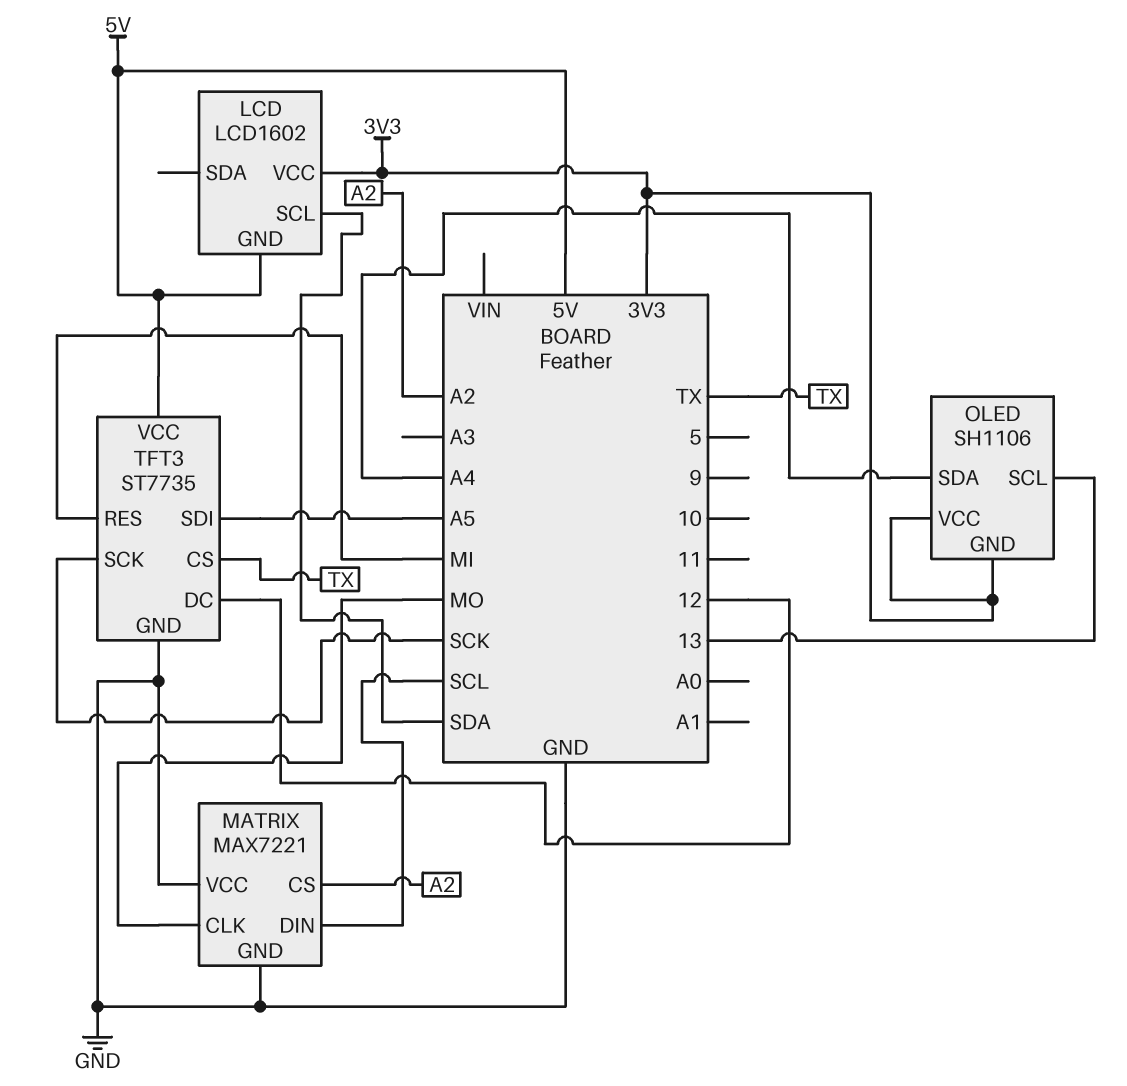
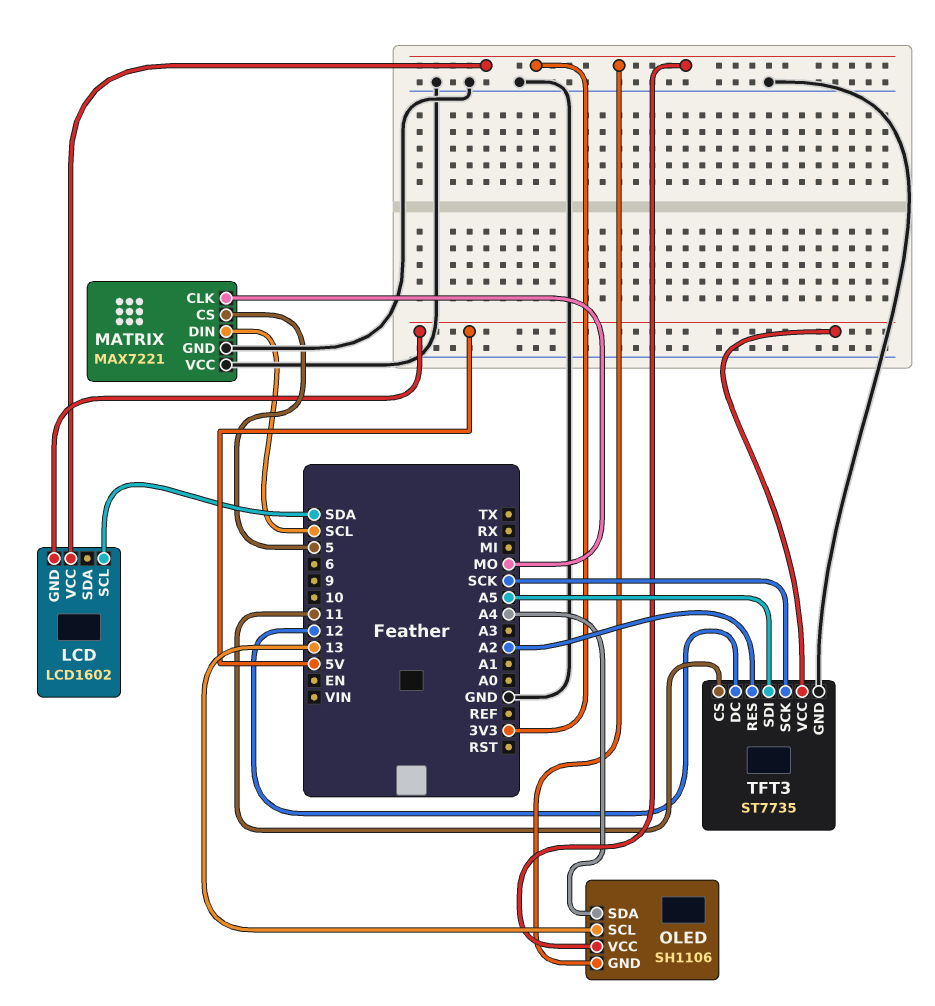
MATRIX pin CS: A2 -> 5
TFT3 pin CS: TX -> 11
TFT3 pin RES: MI -> A2

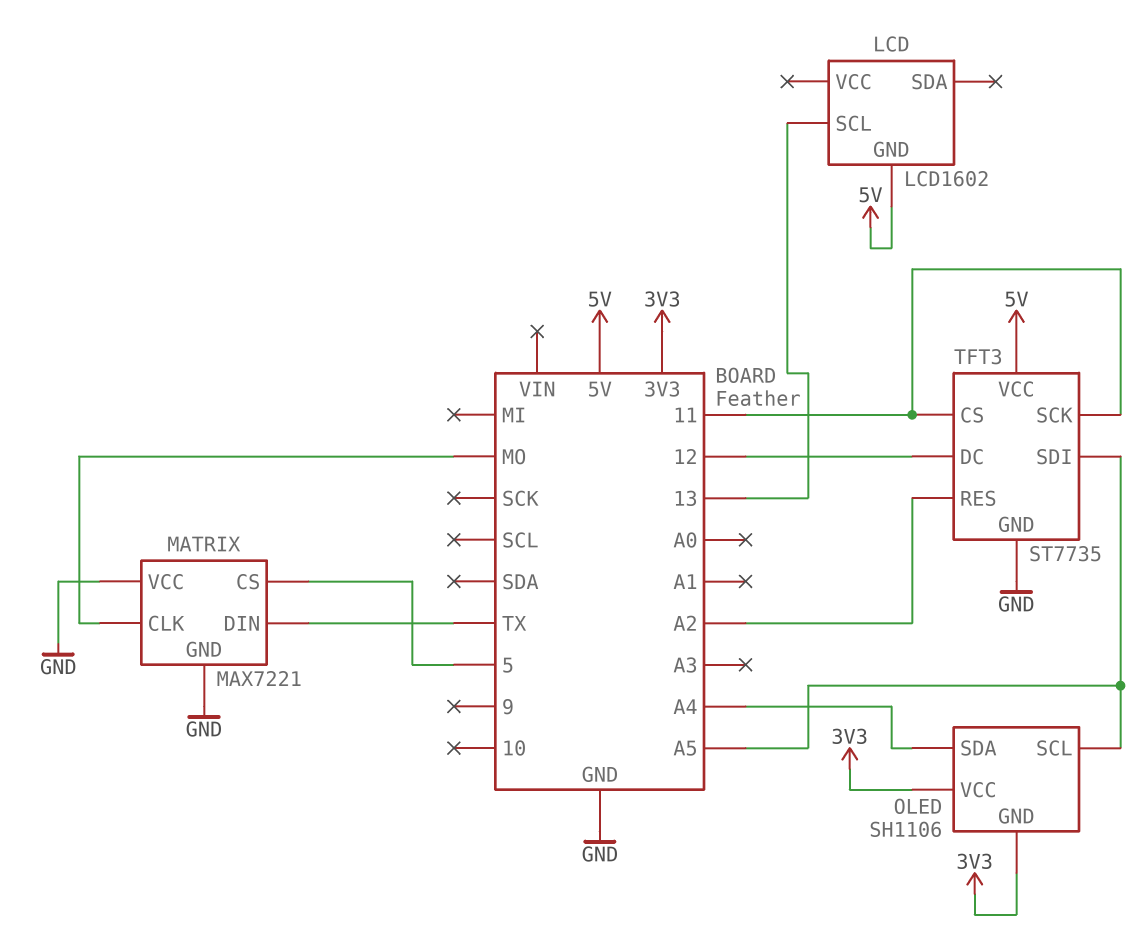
LCD pin SCL: SDA -> 13
LCD pin VCC: 3V3 -> none
MATRIX pin DIN: SCL -> TX
OLED pin SCL: 13 -> A5
TFT3 pin SCK: SCK -> 11

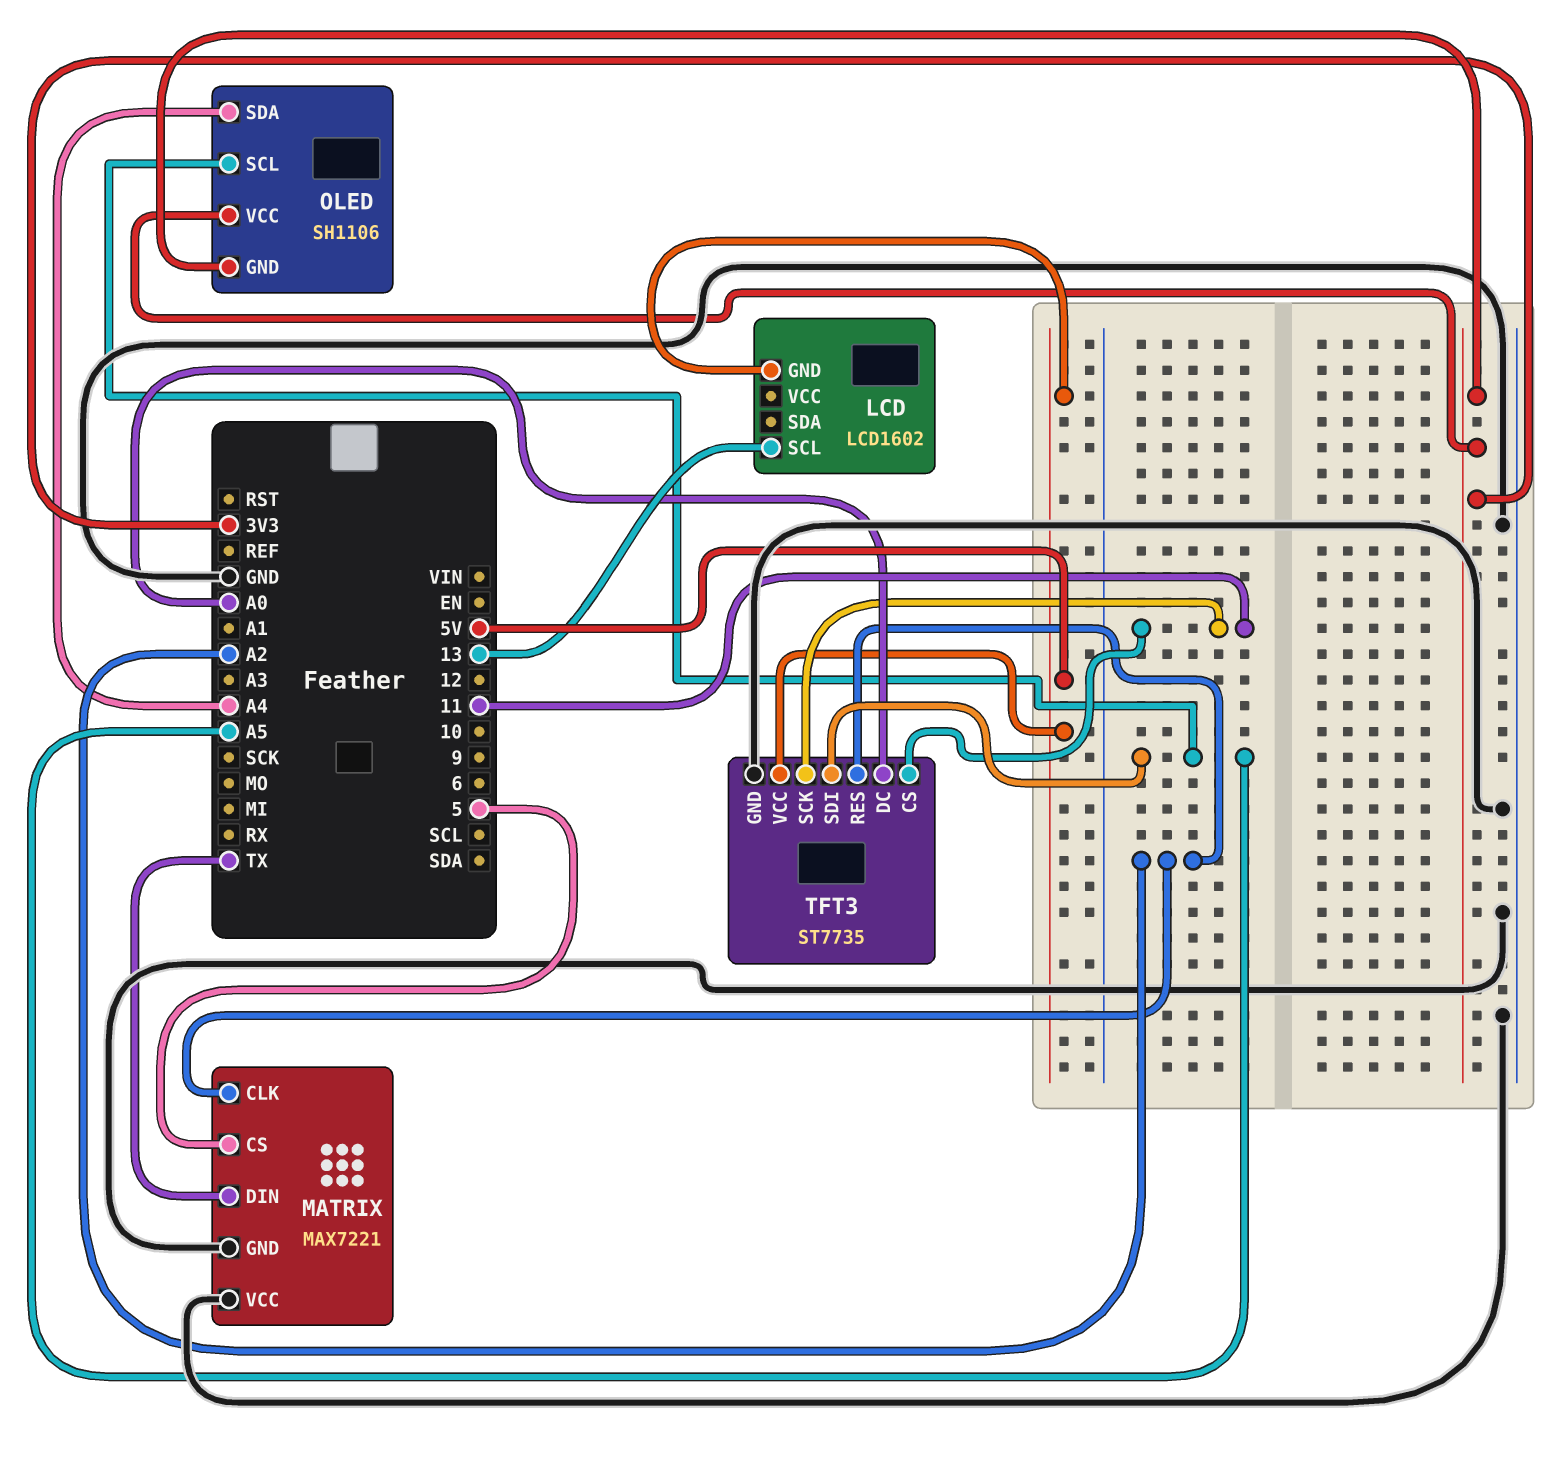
MATRIX pin CLK: MO -> A2
TFT3 pin DC: 12 -> A0

